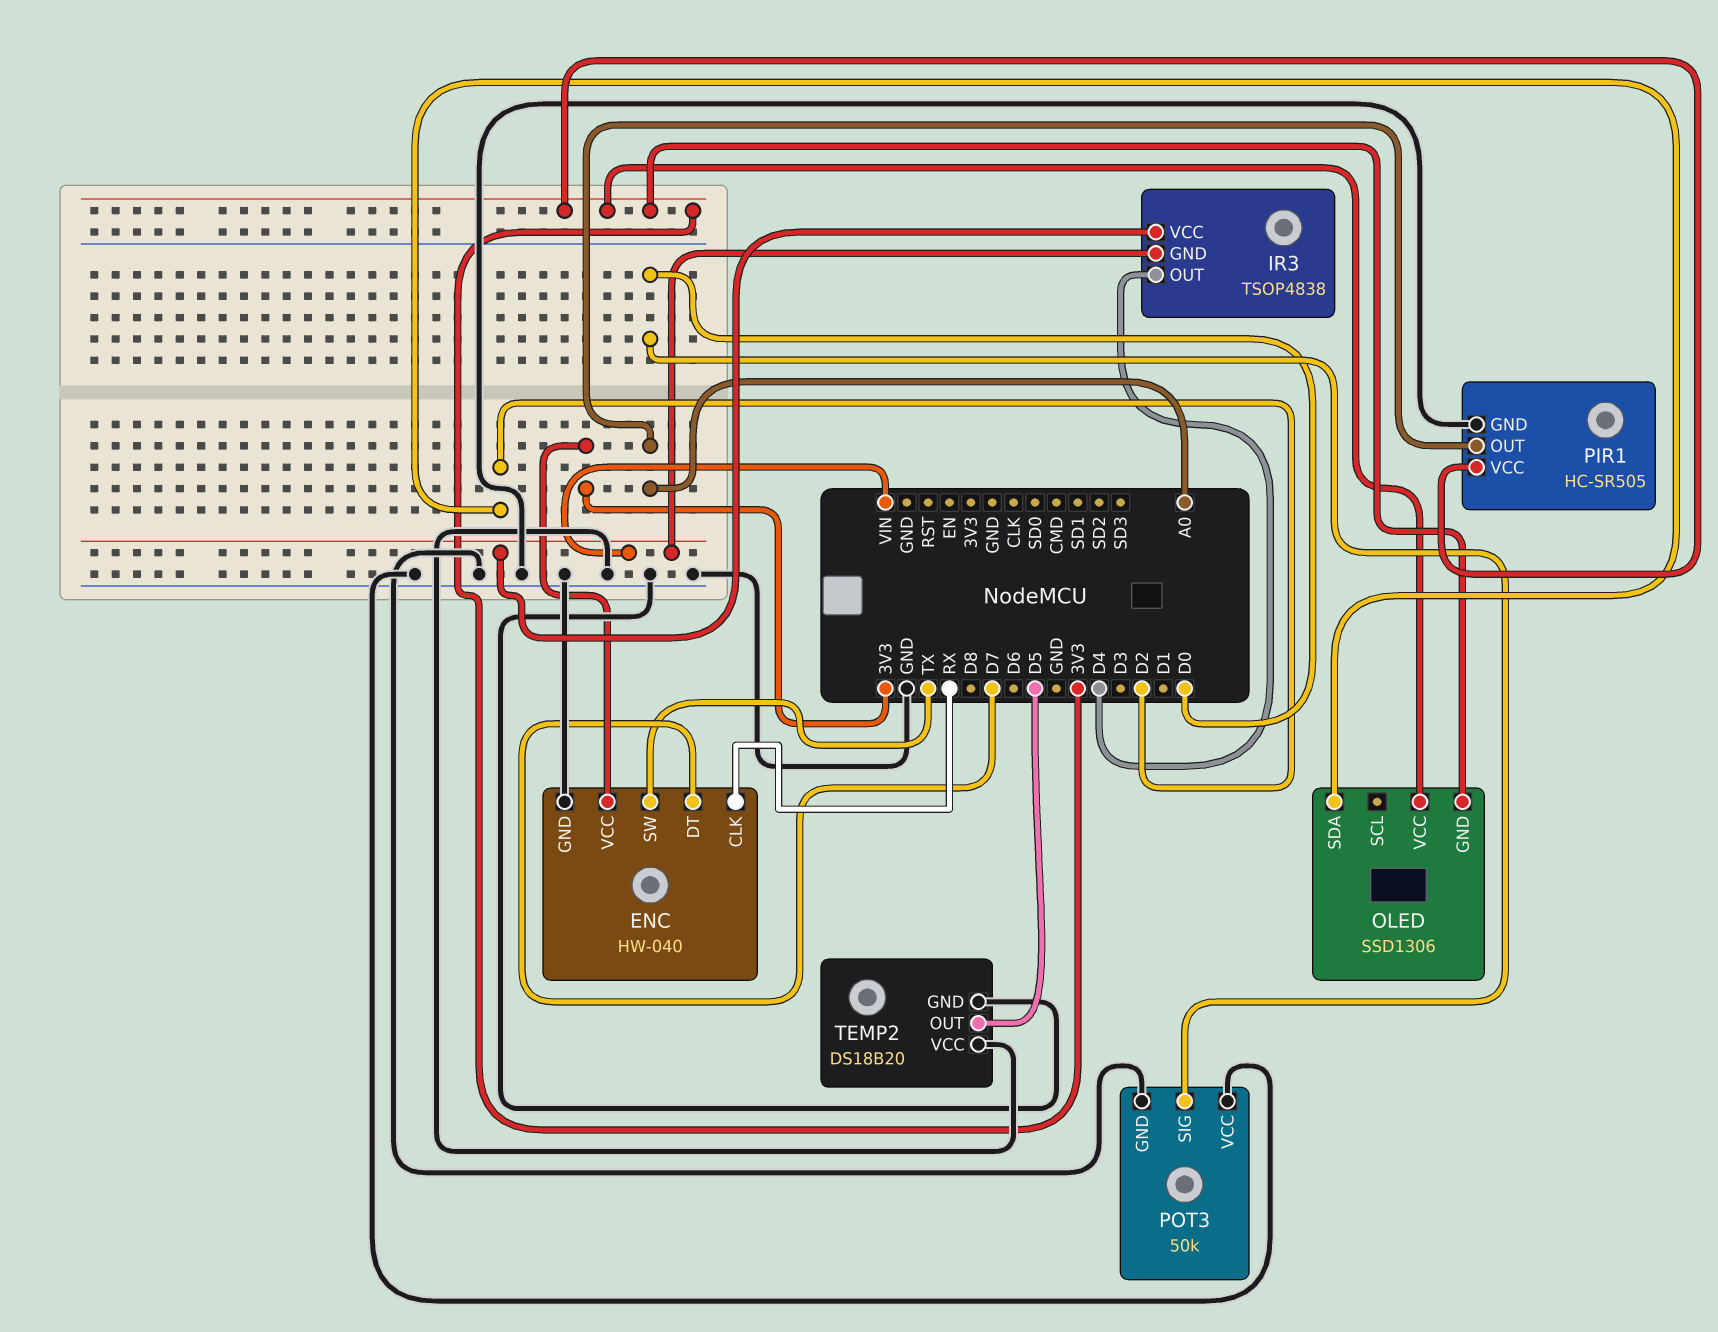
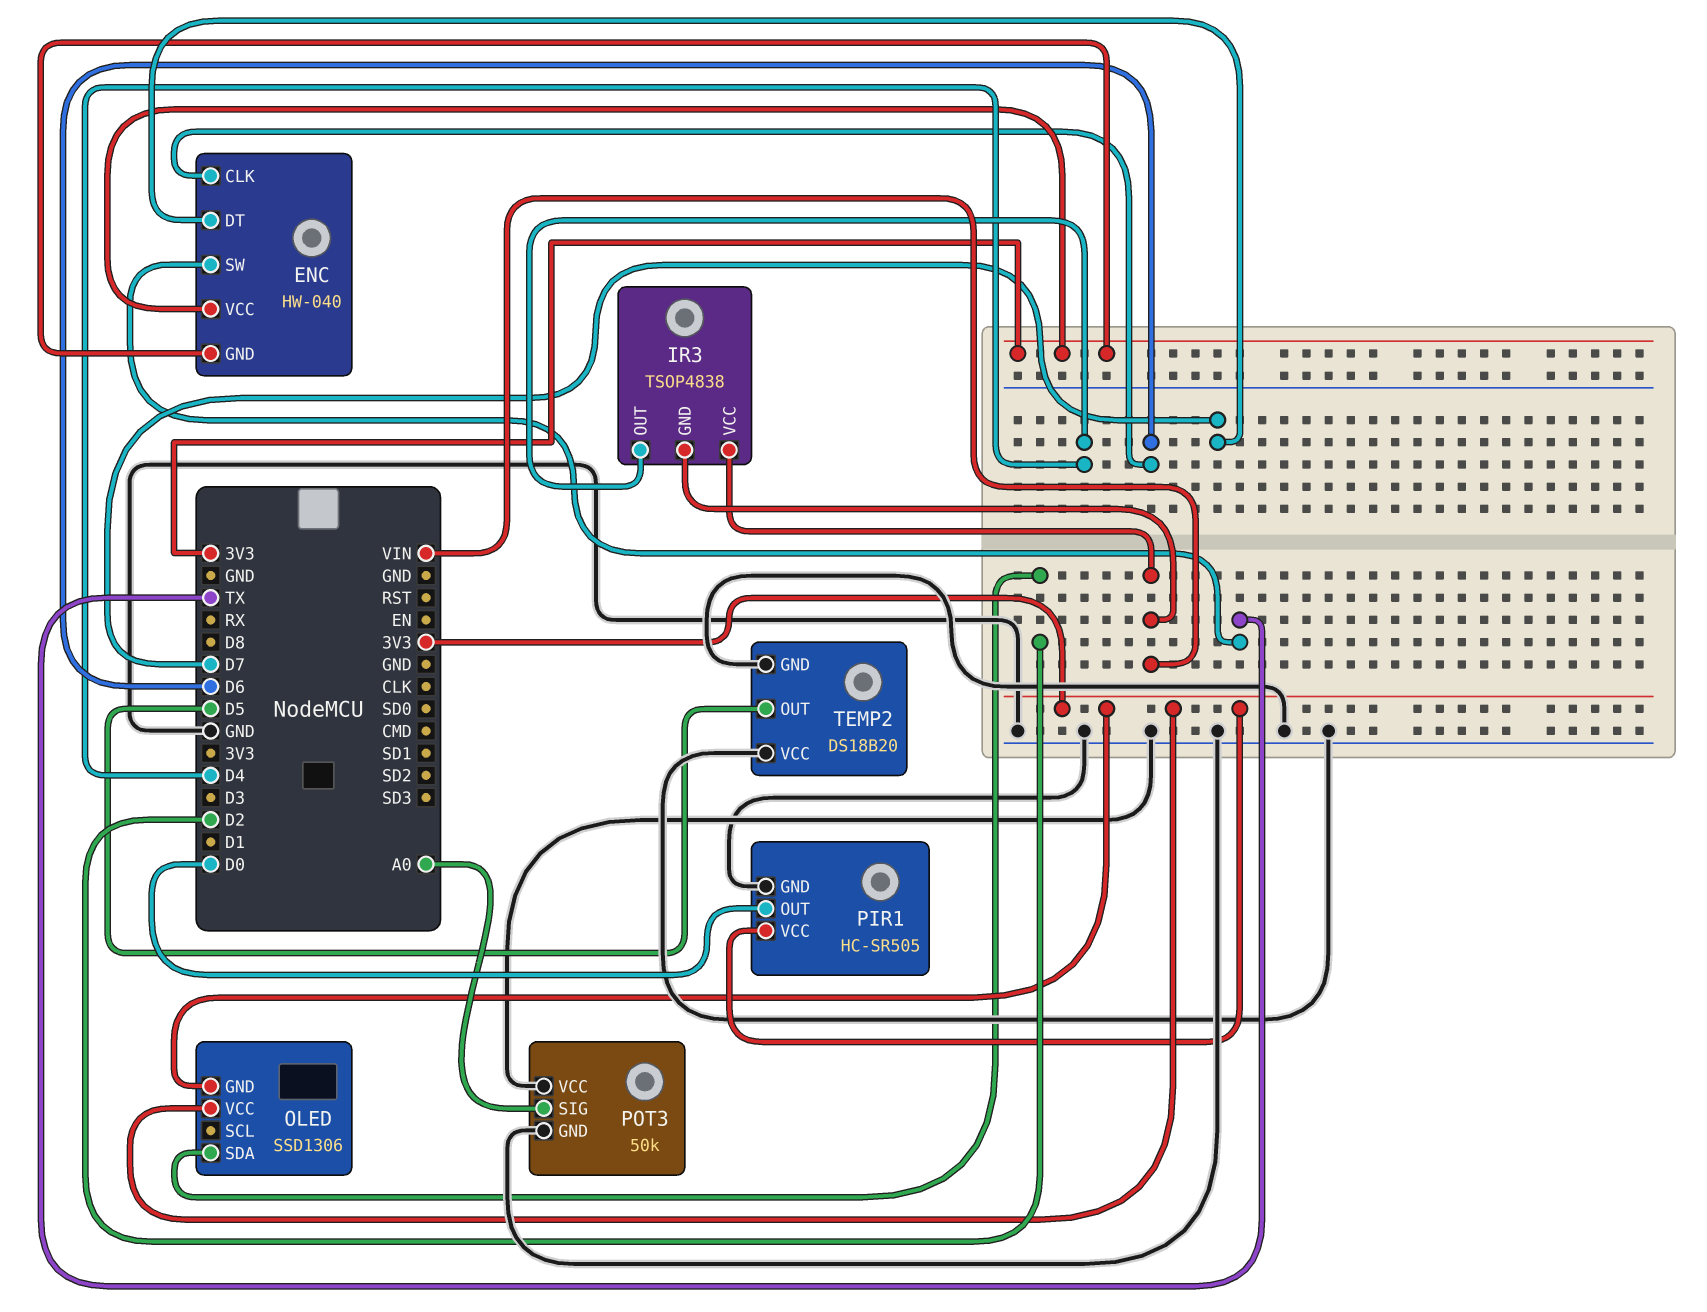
ENC pin CLK: RX -> D6
ENC pin GND: GND -> 3V3
PIR1 pin OUT: A0 -> D0
POT3 pin SIG: D0 -> A0

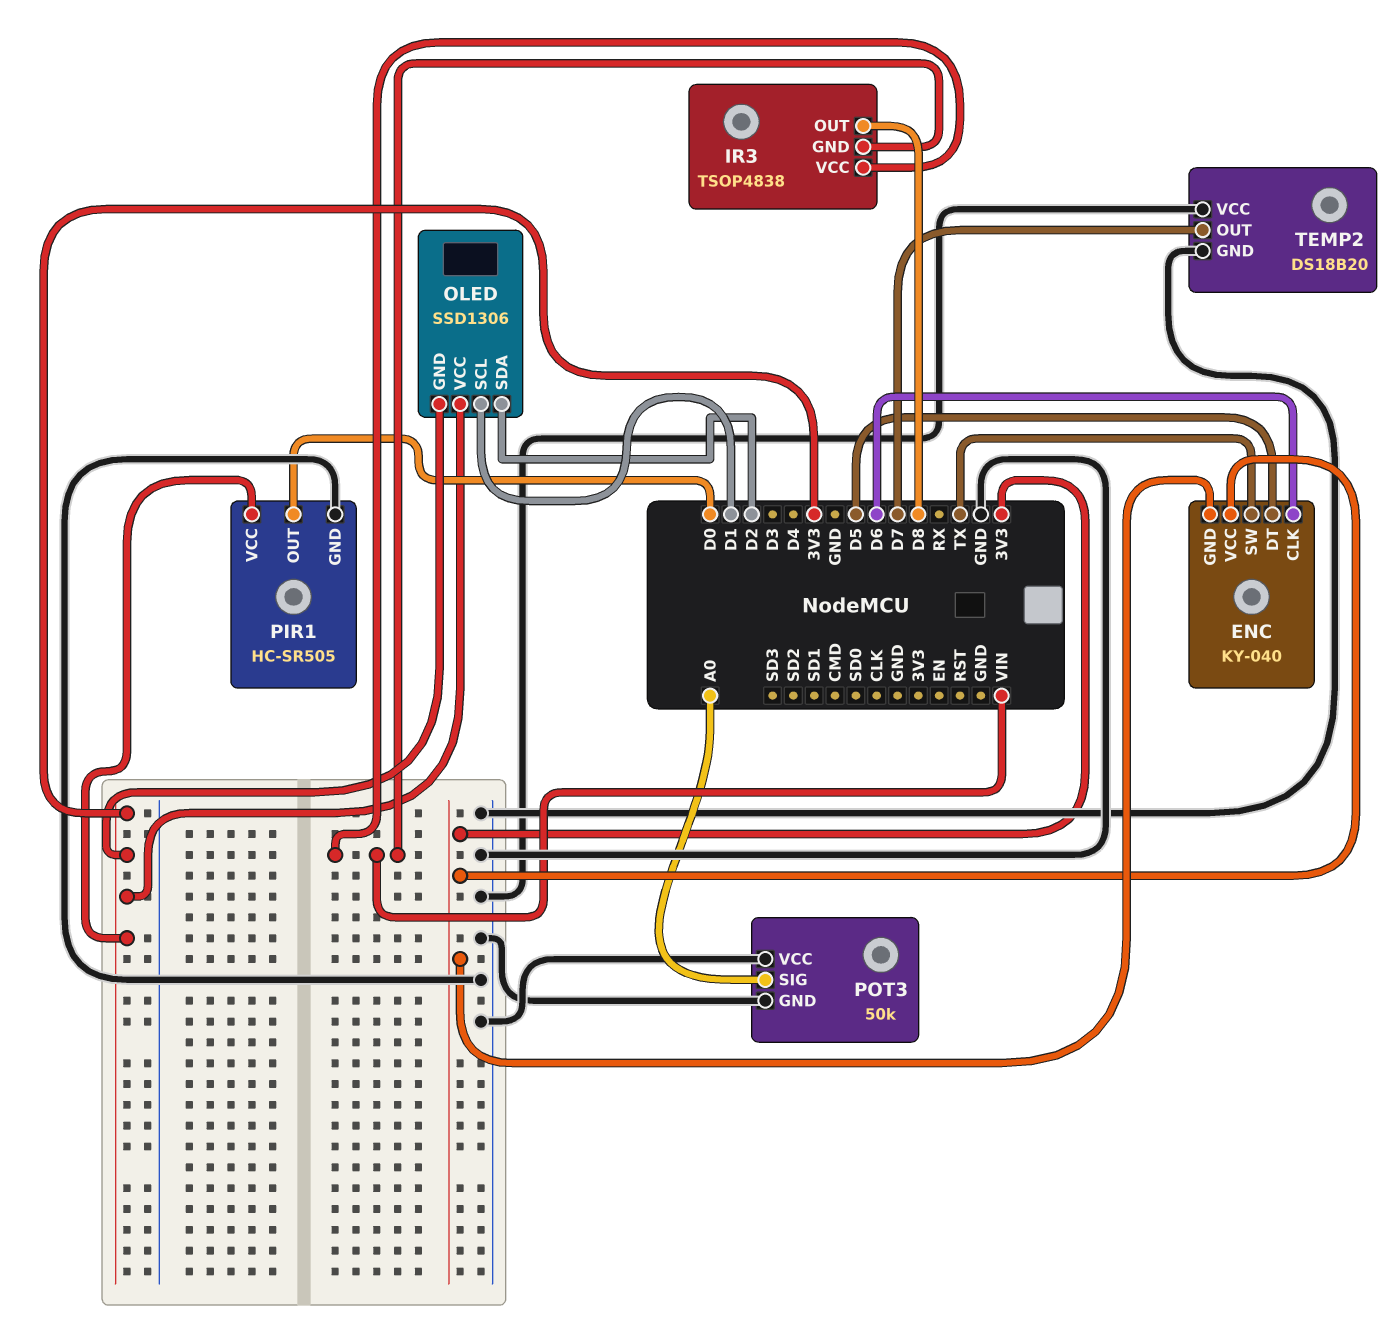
ENC: HW-040 -> KY-040
ENC pin DT: D7 -> D5
IR3 pin OUT: D4 -> D8
OLED pin SCL: none -> D1
TEMP2 pin OUT: D5 -> D7

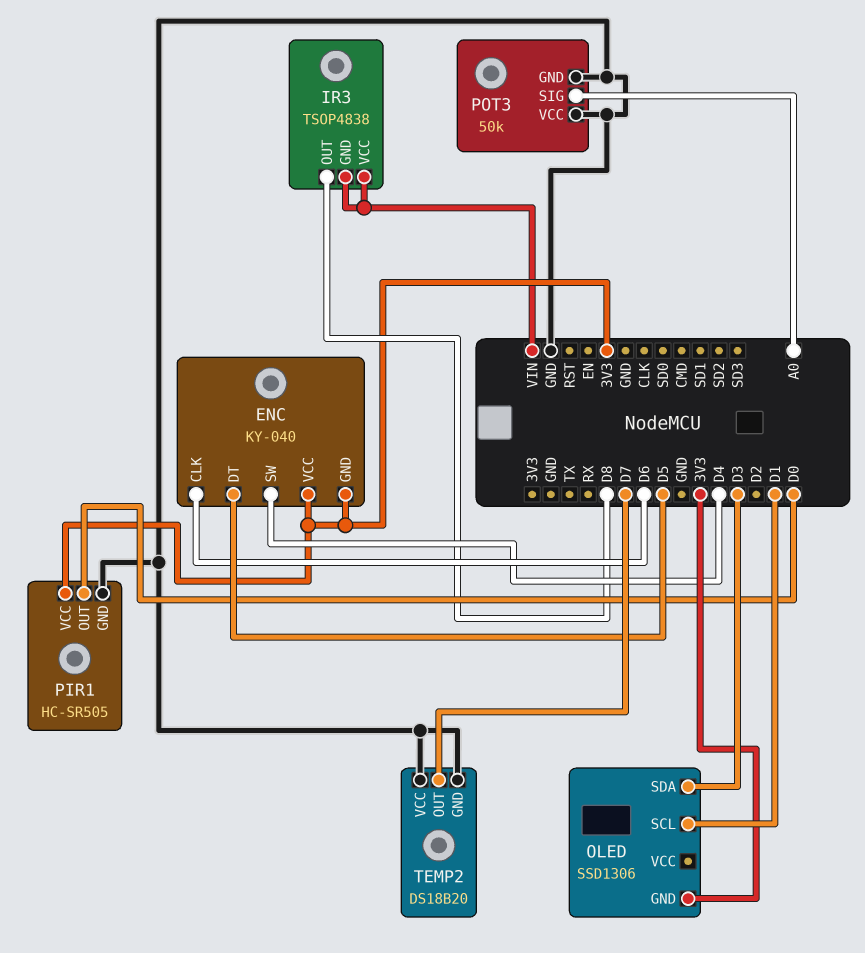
ENC pin SW: TX -> D4
OLED pin SDA: D2 -> D3
OLED pin VCC: 3V3 -> none

